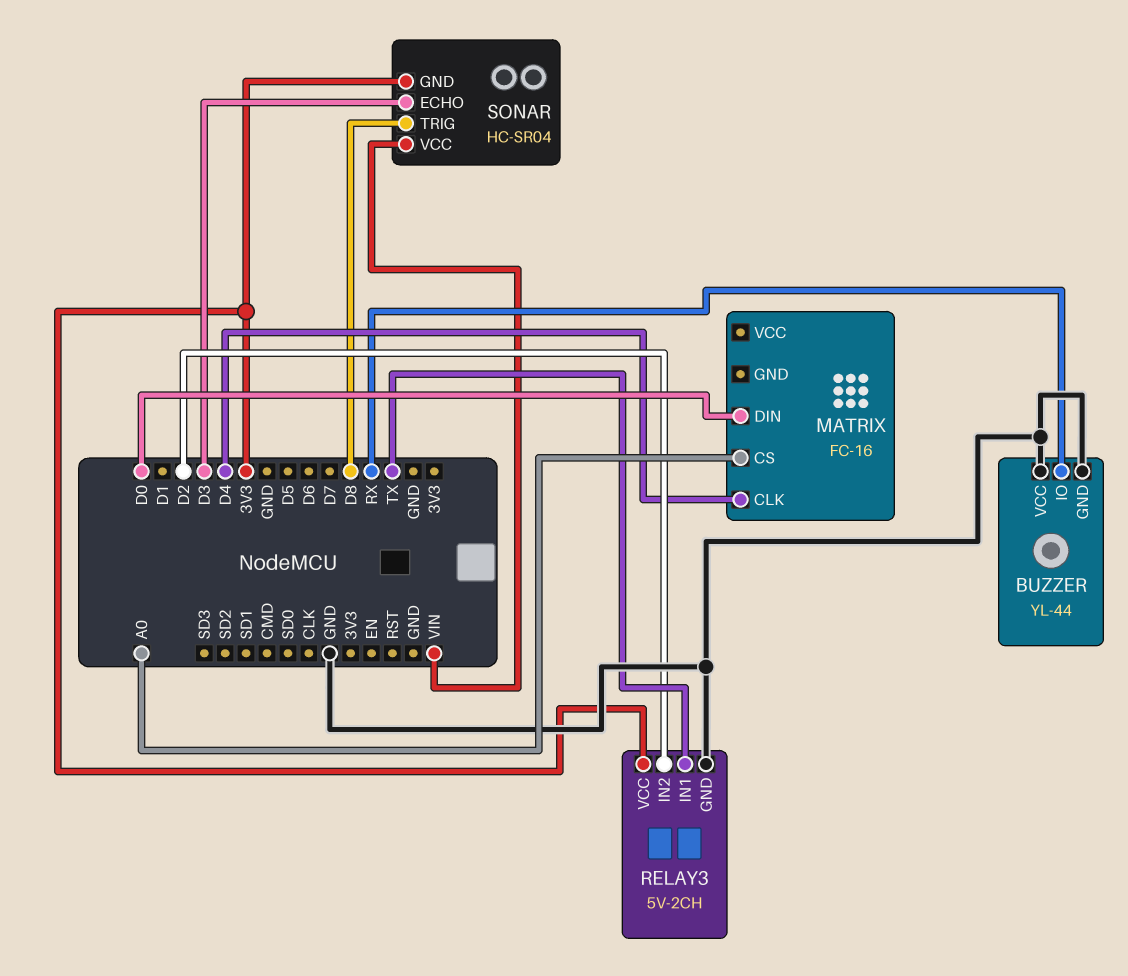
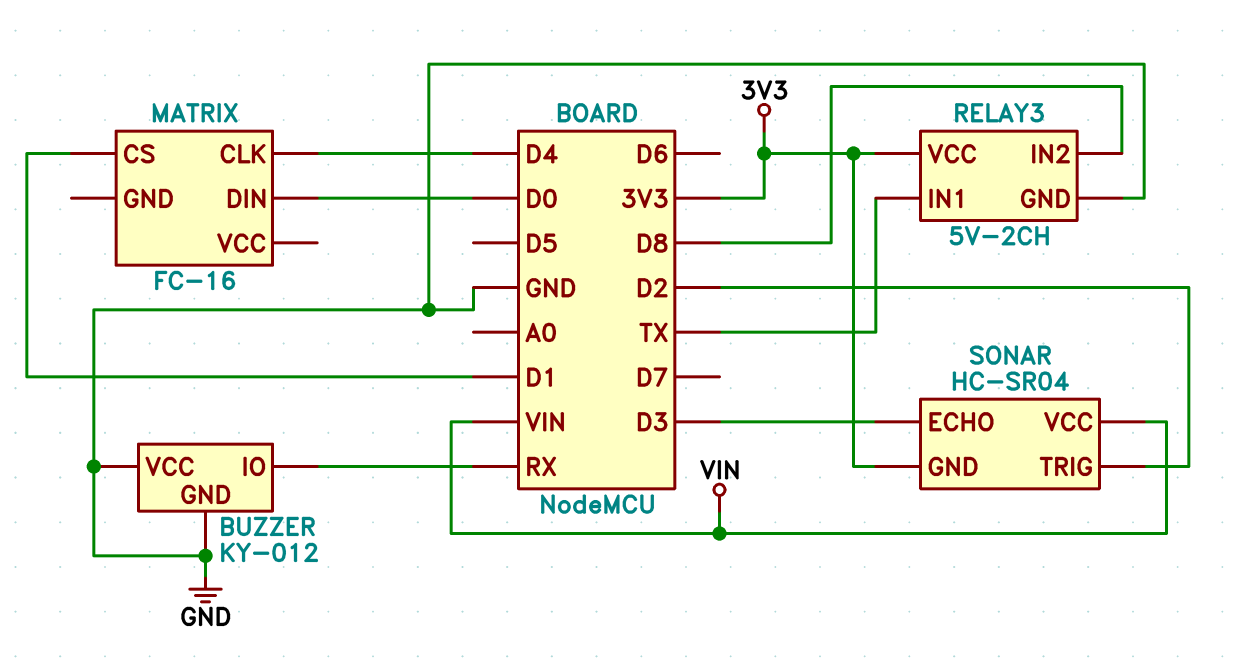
BUZZER: YL-44 -> KY-012
MATRIX pin CS: A0 -> D1
RELAY3 pin IN2: D2 -> D8
SONAR pin TRIG: D8 -> D2

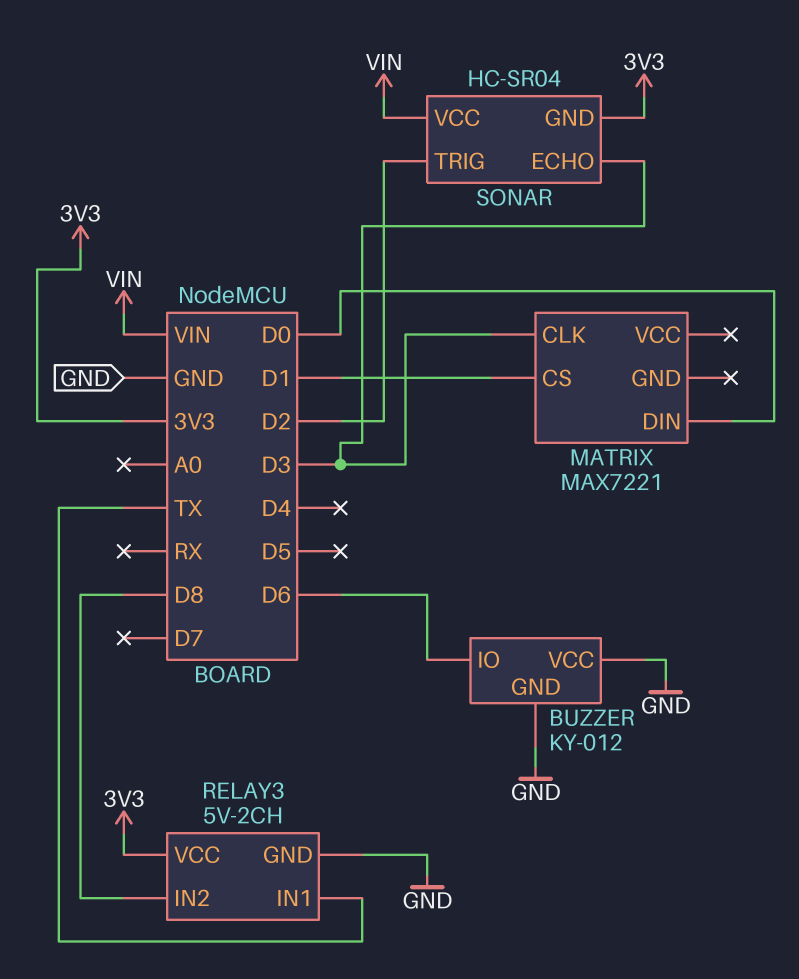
BUZZER pin IO: RX -> D6
MATRIX: FC-16 -> MAX7221
MATRIX pin CLK: D4 -> D3

